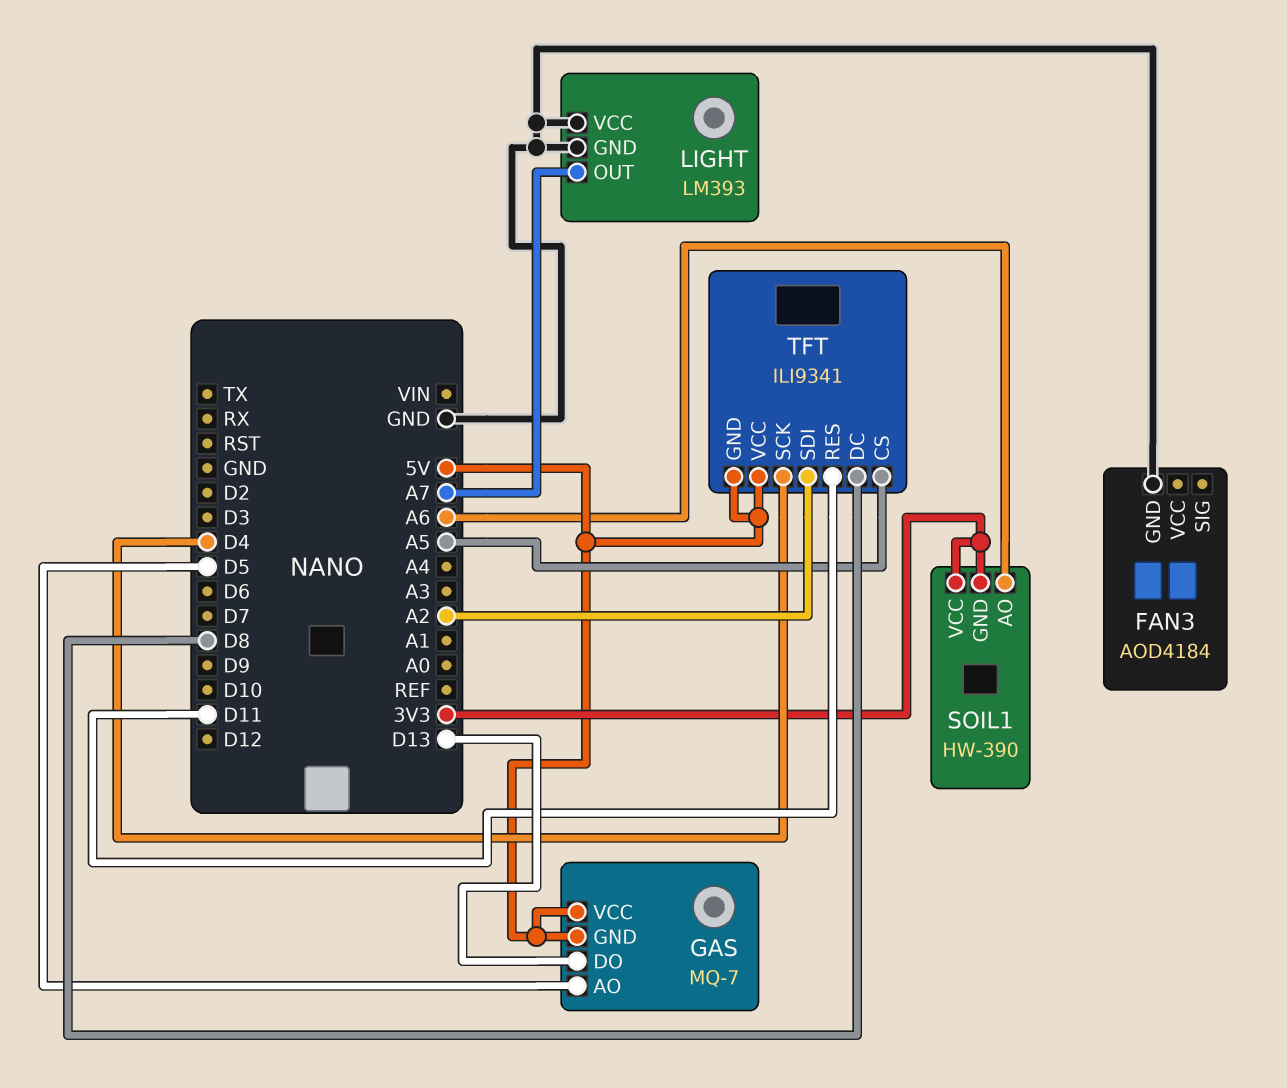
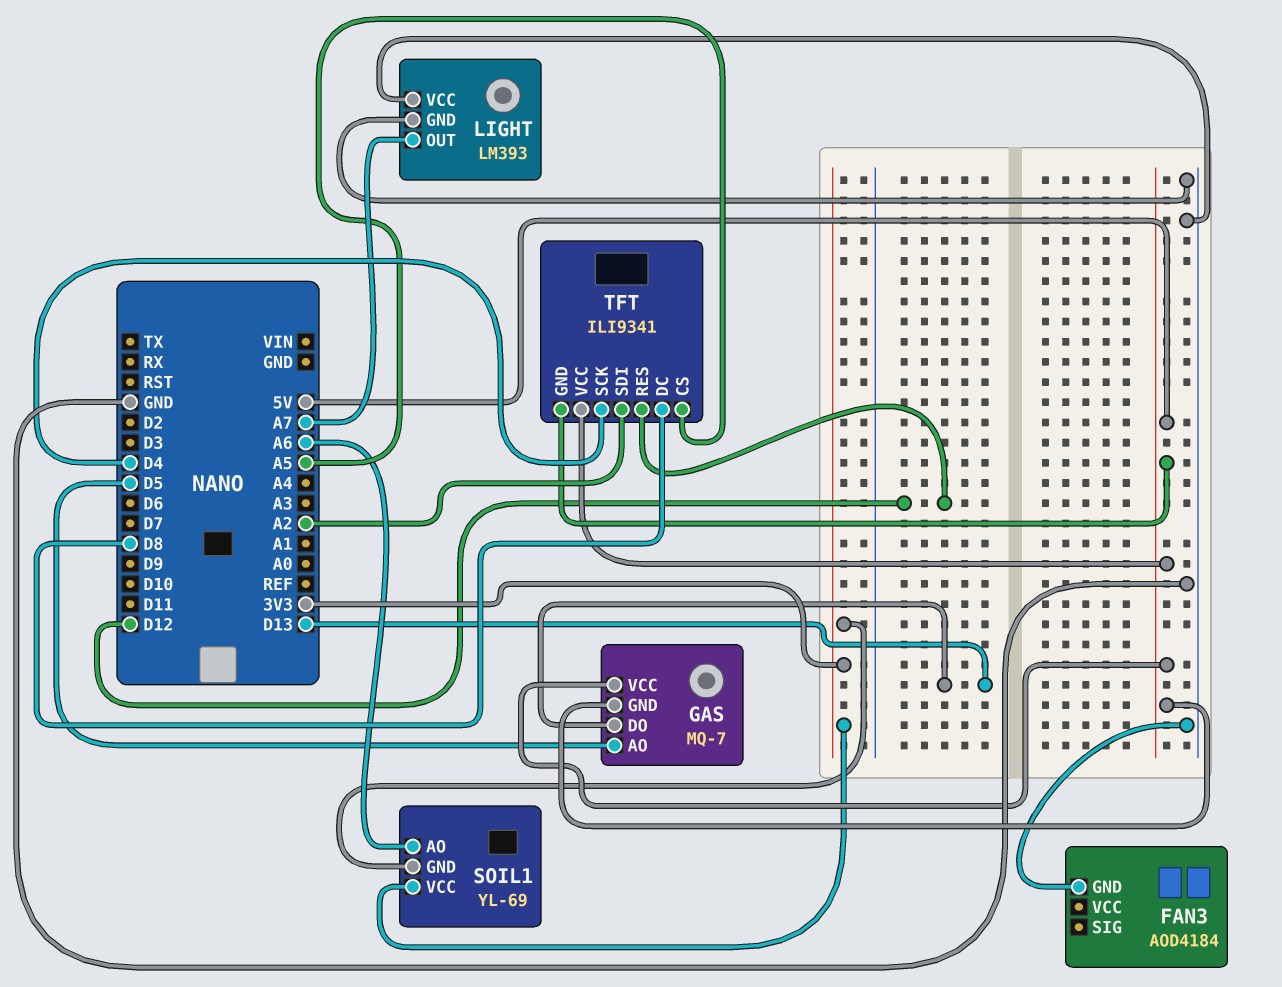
SOIL1: HW-390 -> YL-69
TFT pin RES: D11 -> D12

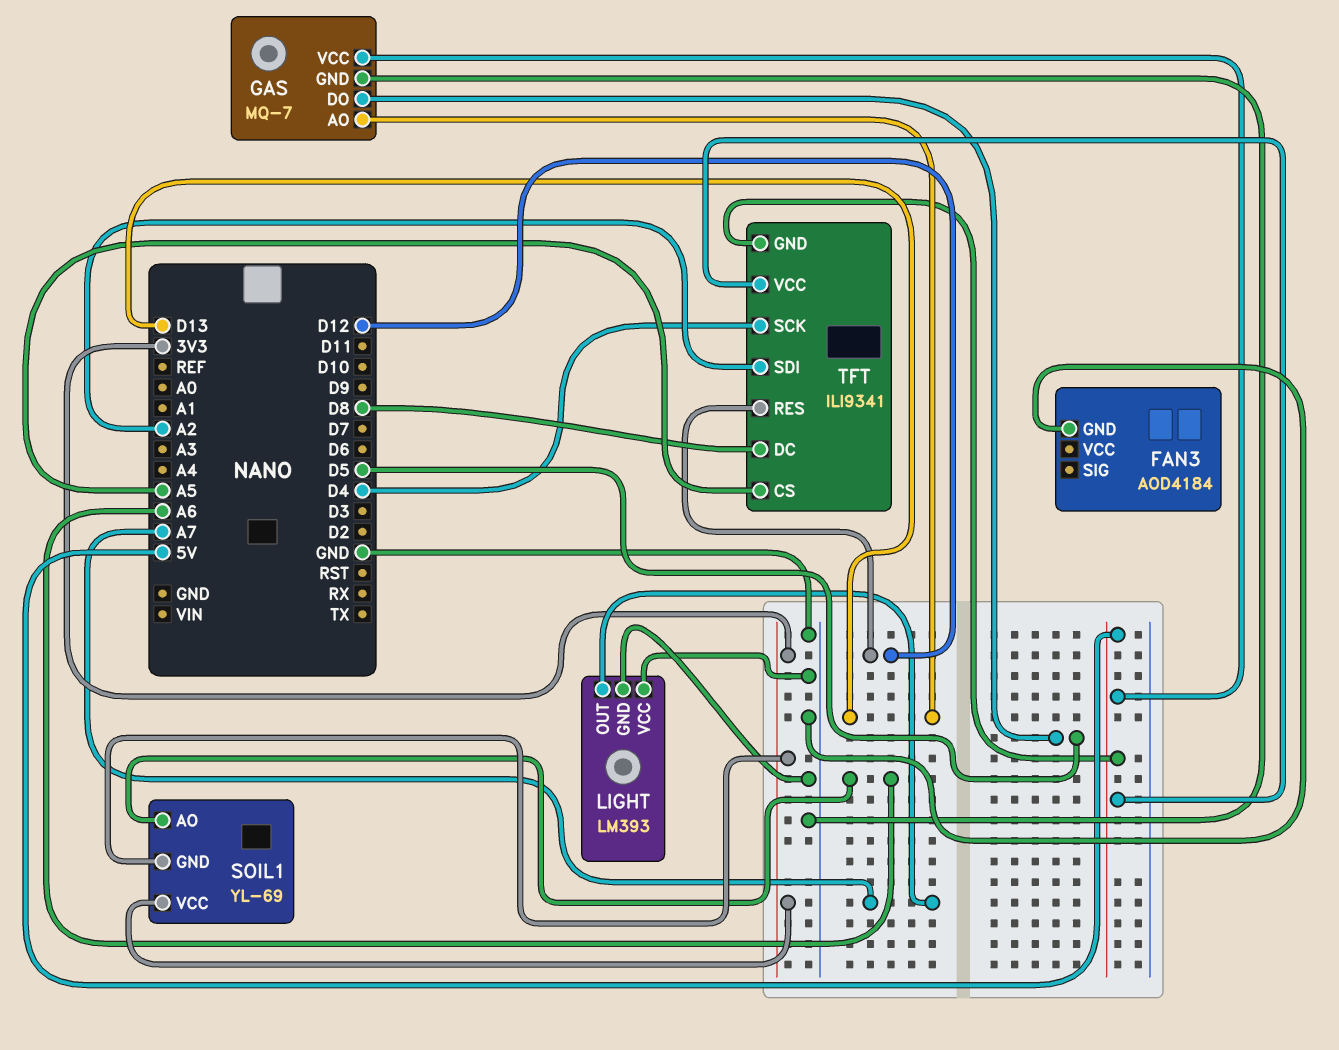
GAS pin AO: D5 -> D13
GAS pin DO: D13 -> D5
GAS pin GND: 5V -> GND

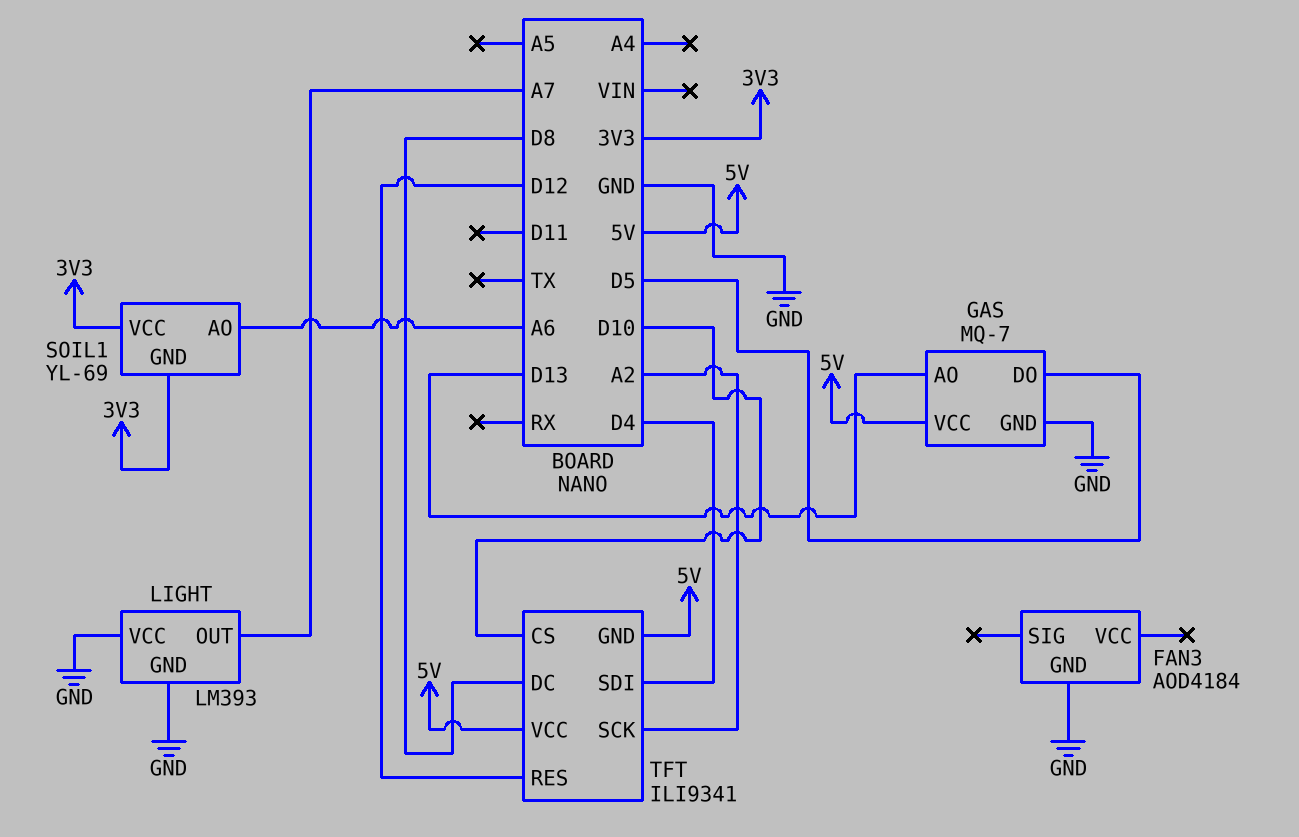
TFT pin CS: A5 -> D10
TFT pin SCK: D4 -> A2
TFT pin SDI: A2 -> D4

